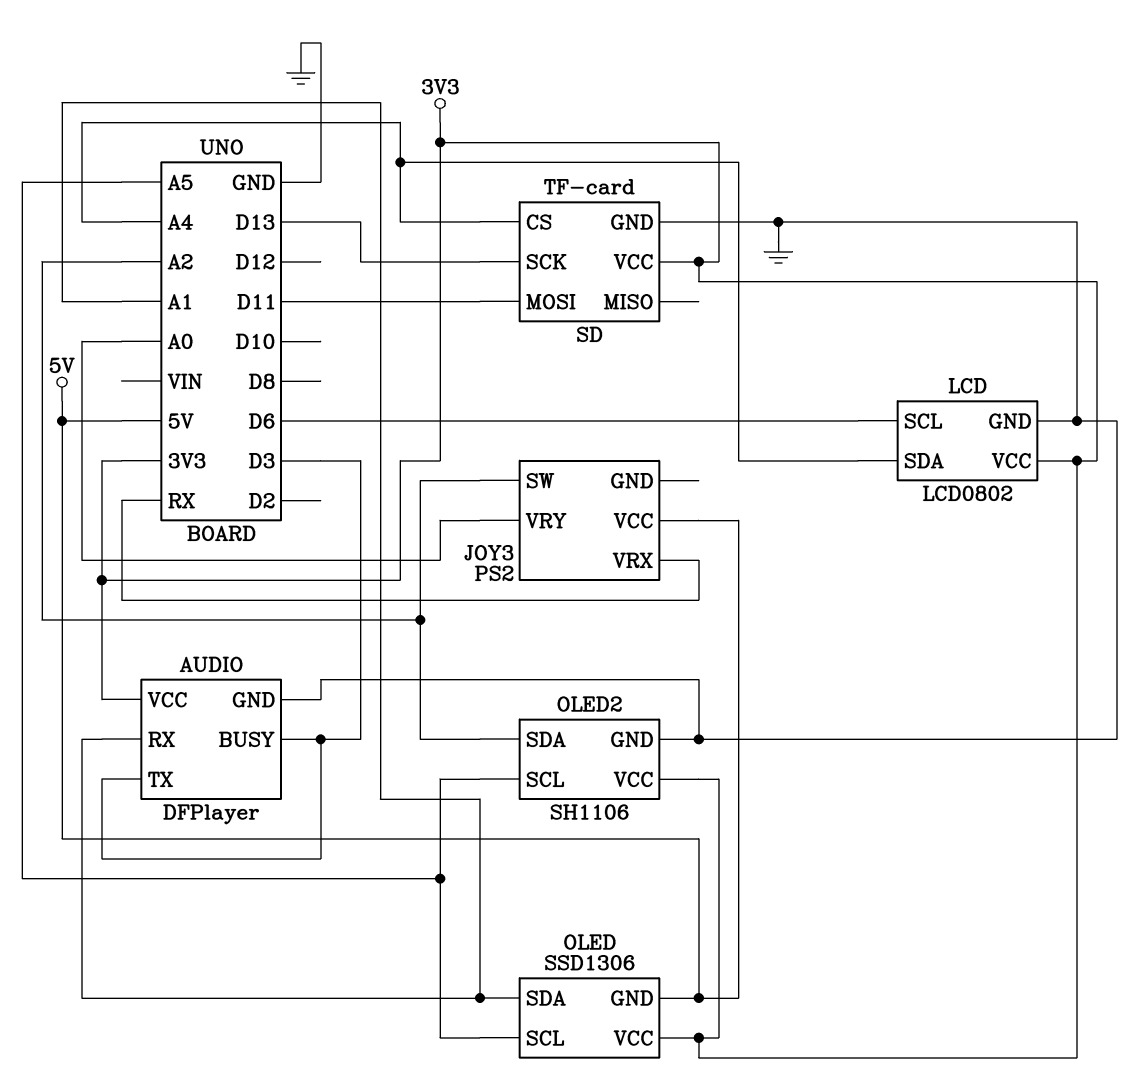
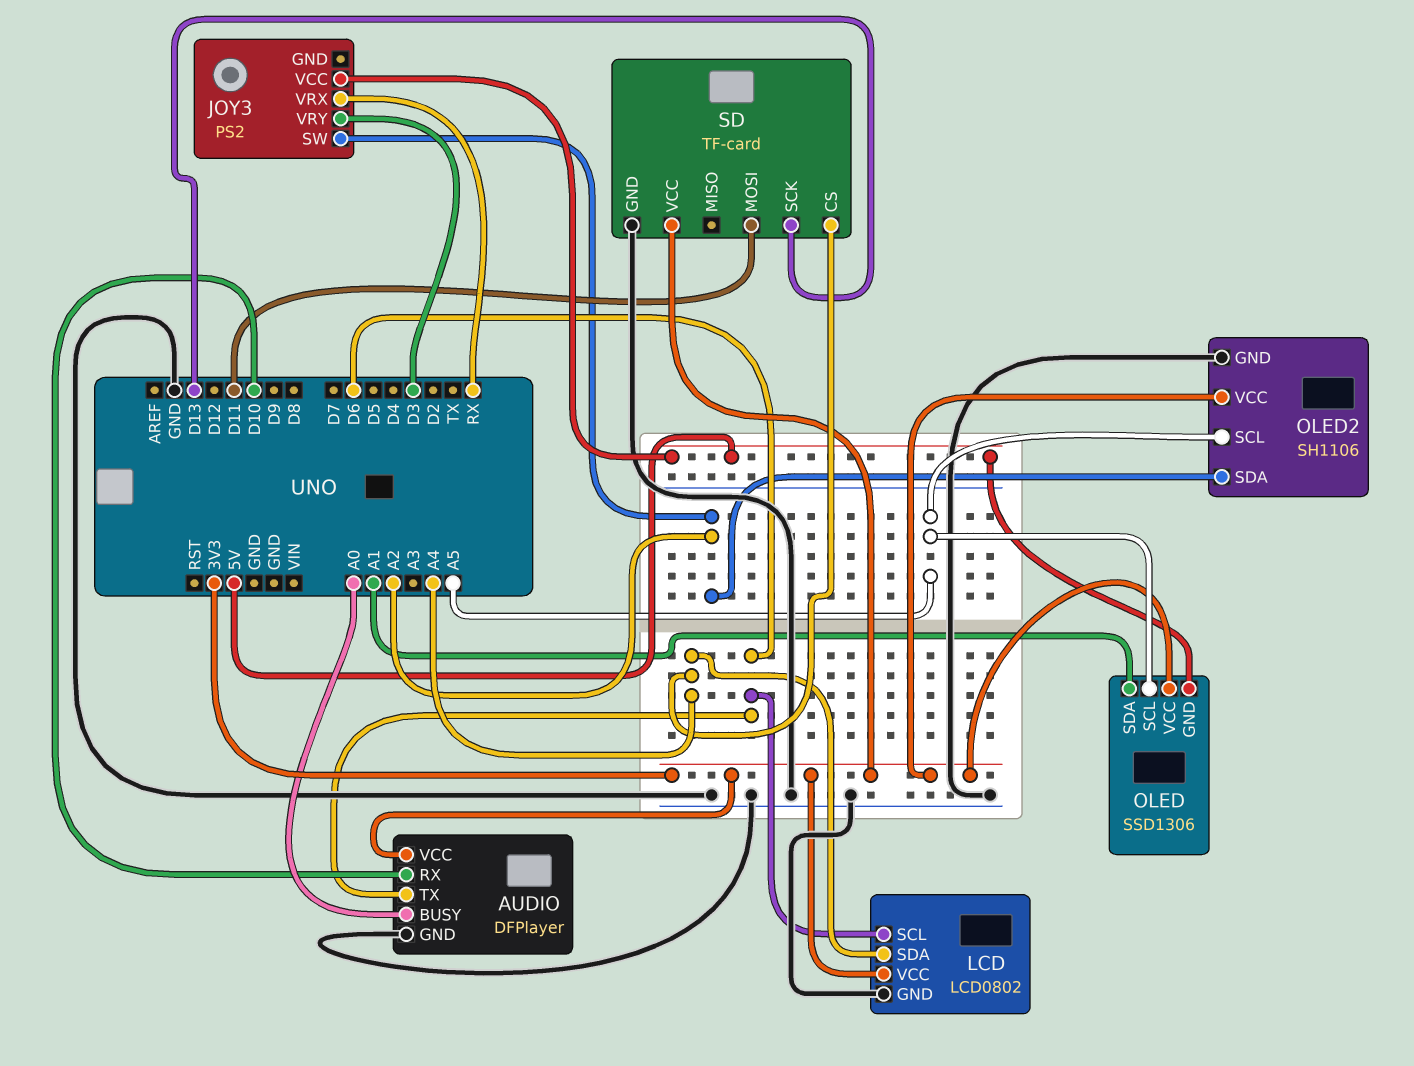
AUDIO pin BUSY: D3 -> A0
AUDIO pin RX: A1 -> D10
AUDIO pin TX: D3 -> D6
JOY3 pin VRY: A0 -> D3

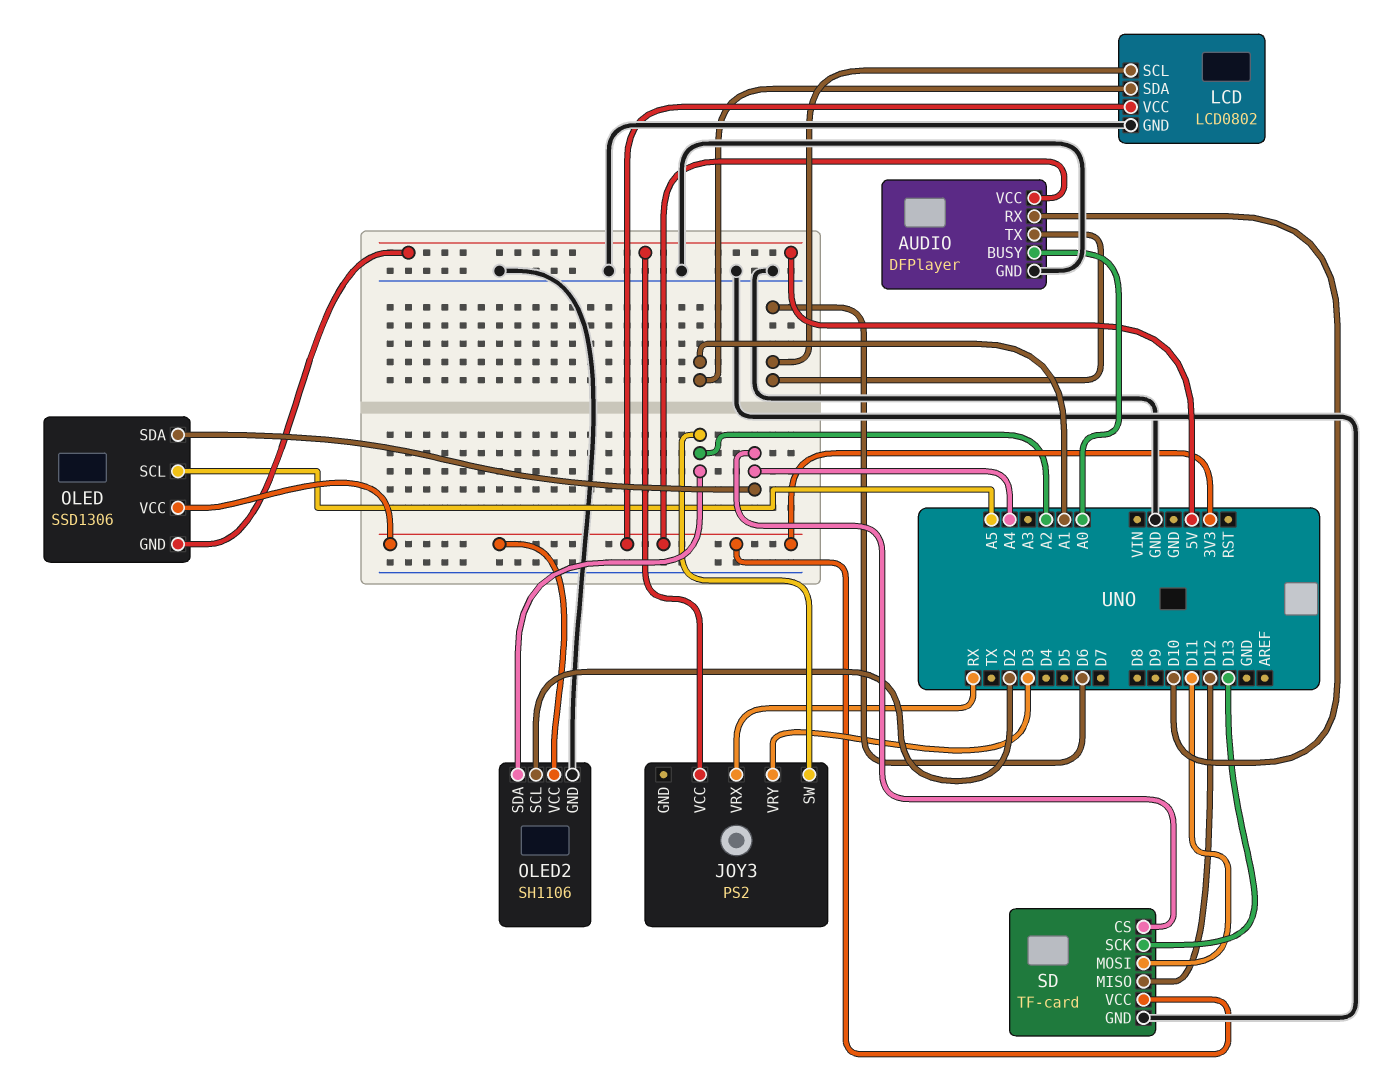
LCD pin SDA: A4 -> A1
OLED pin SDA: A1 -> A4
OLED2 pin SCL: A5 -> D2
SD pin MISO: none -> D12

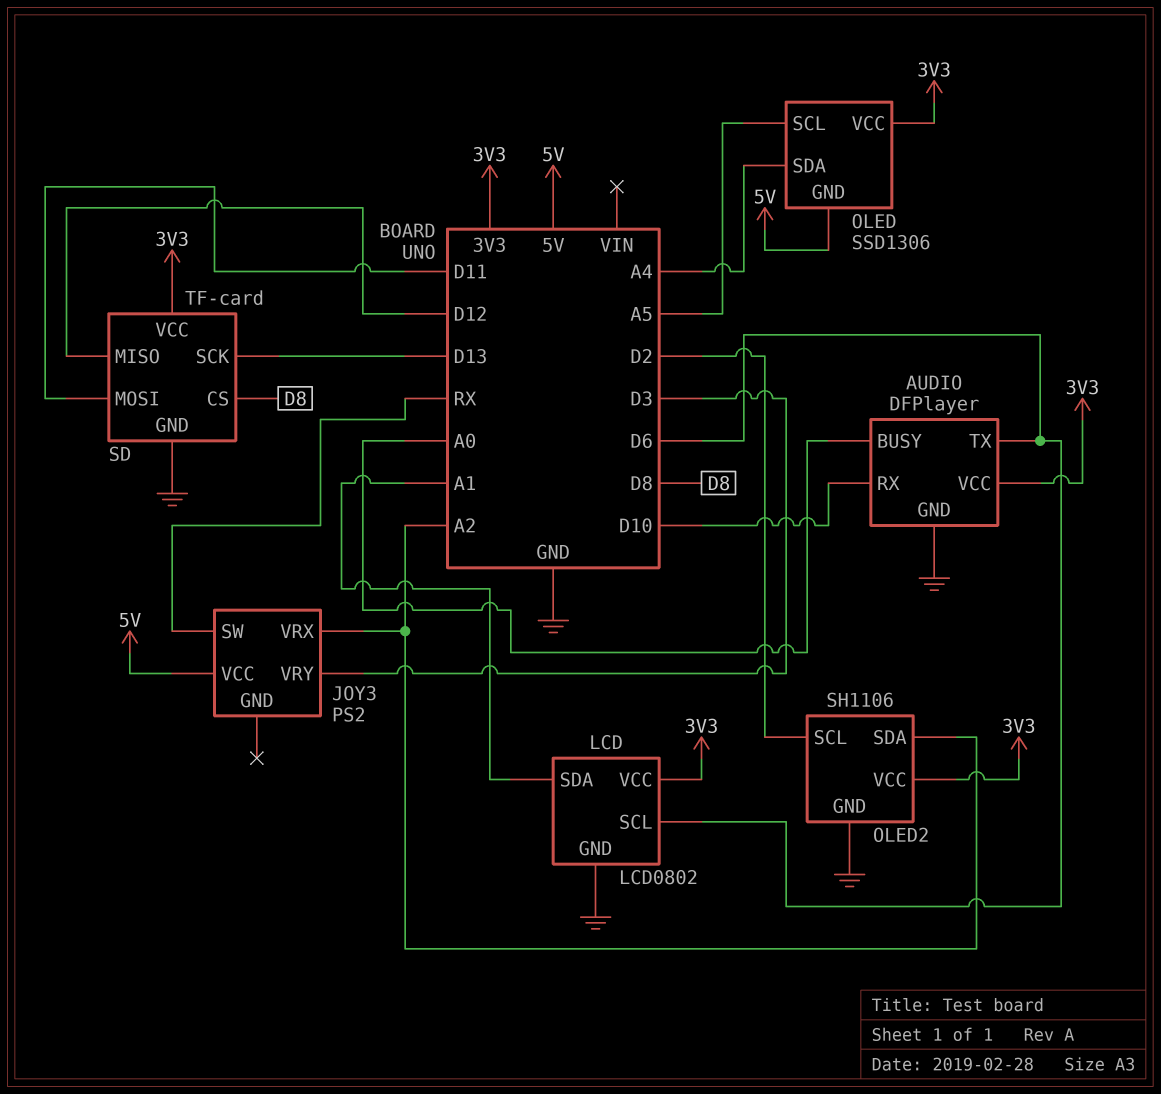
JOY3 pin SW: A2 -> RX
JOY3 pin VRX: RX -> A2
SD pin CS: A4 -> D8

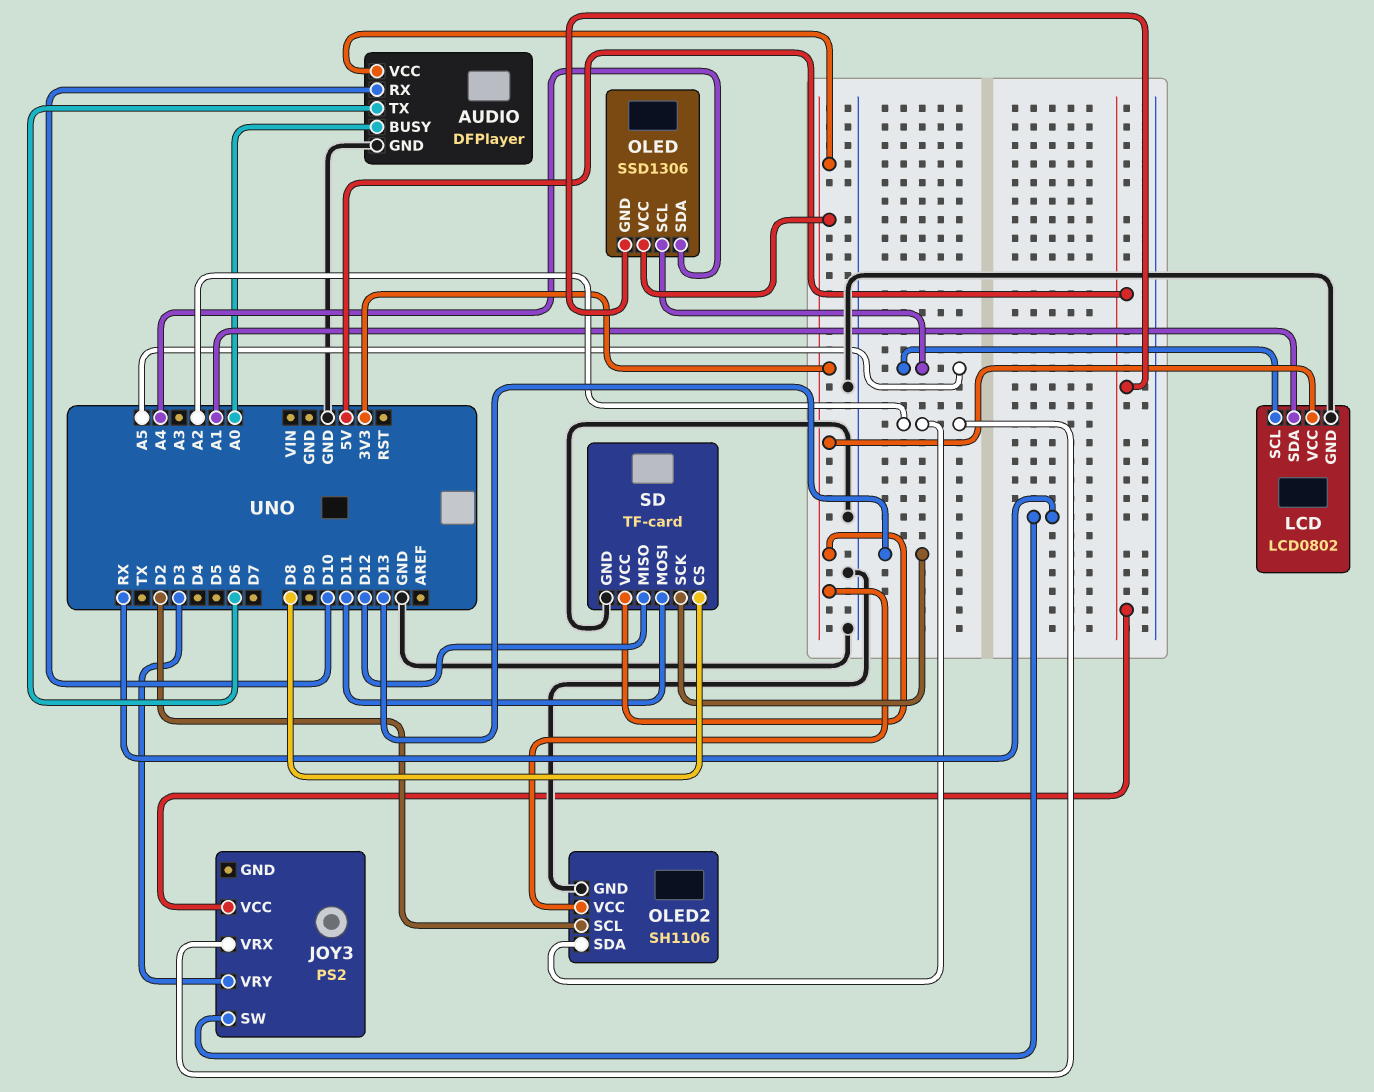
LCD pin SCL: D6 -> A5

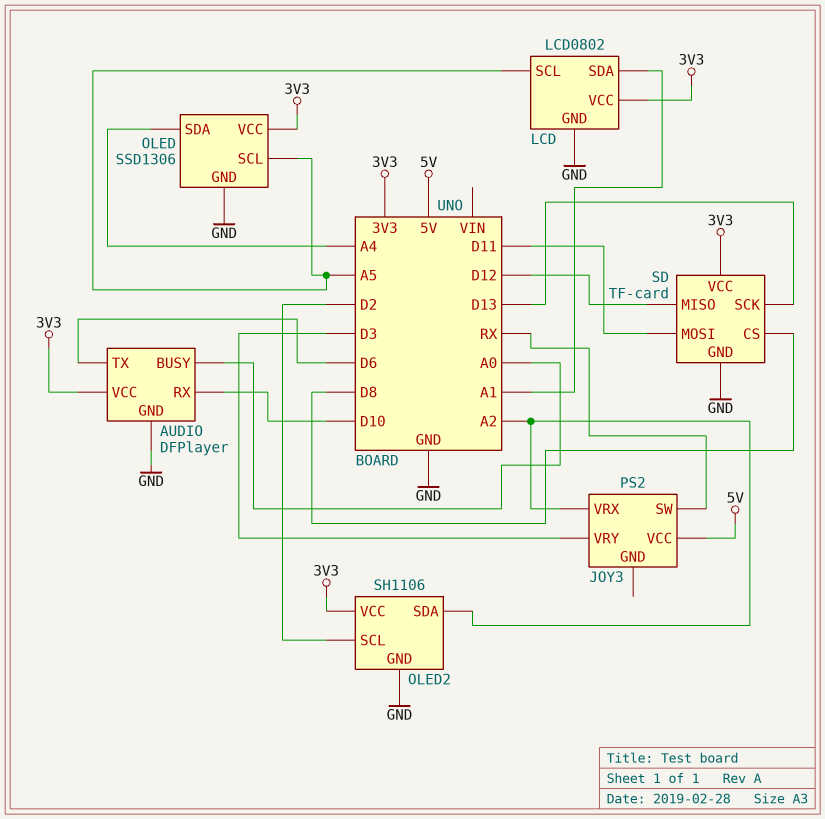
OLED pin GND: 5V -> GND

